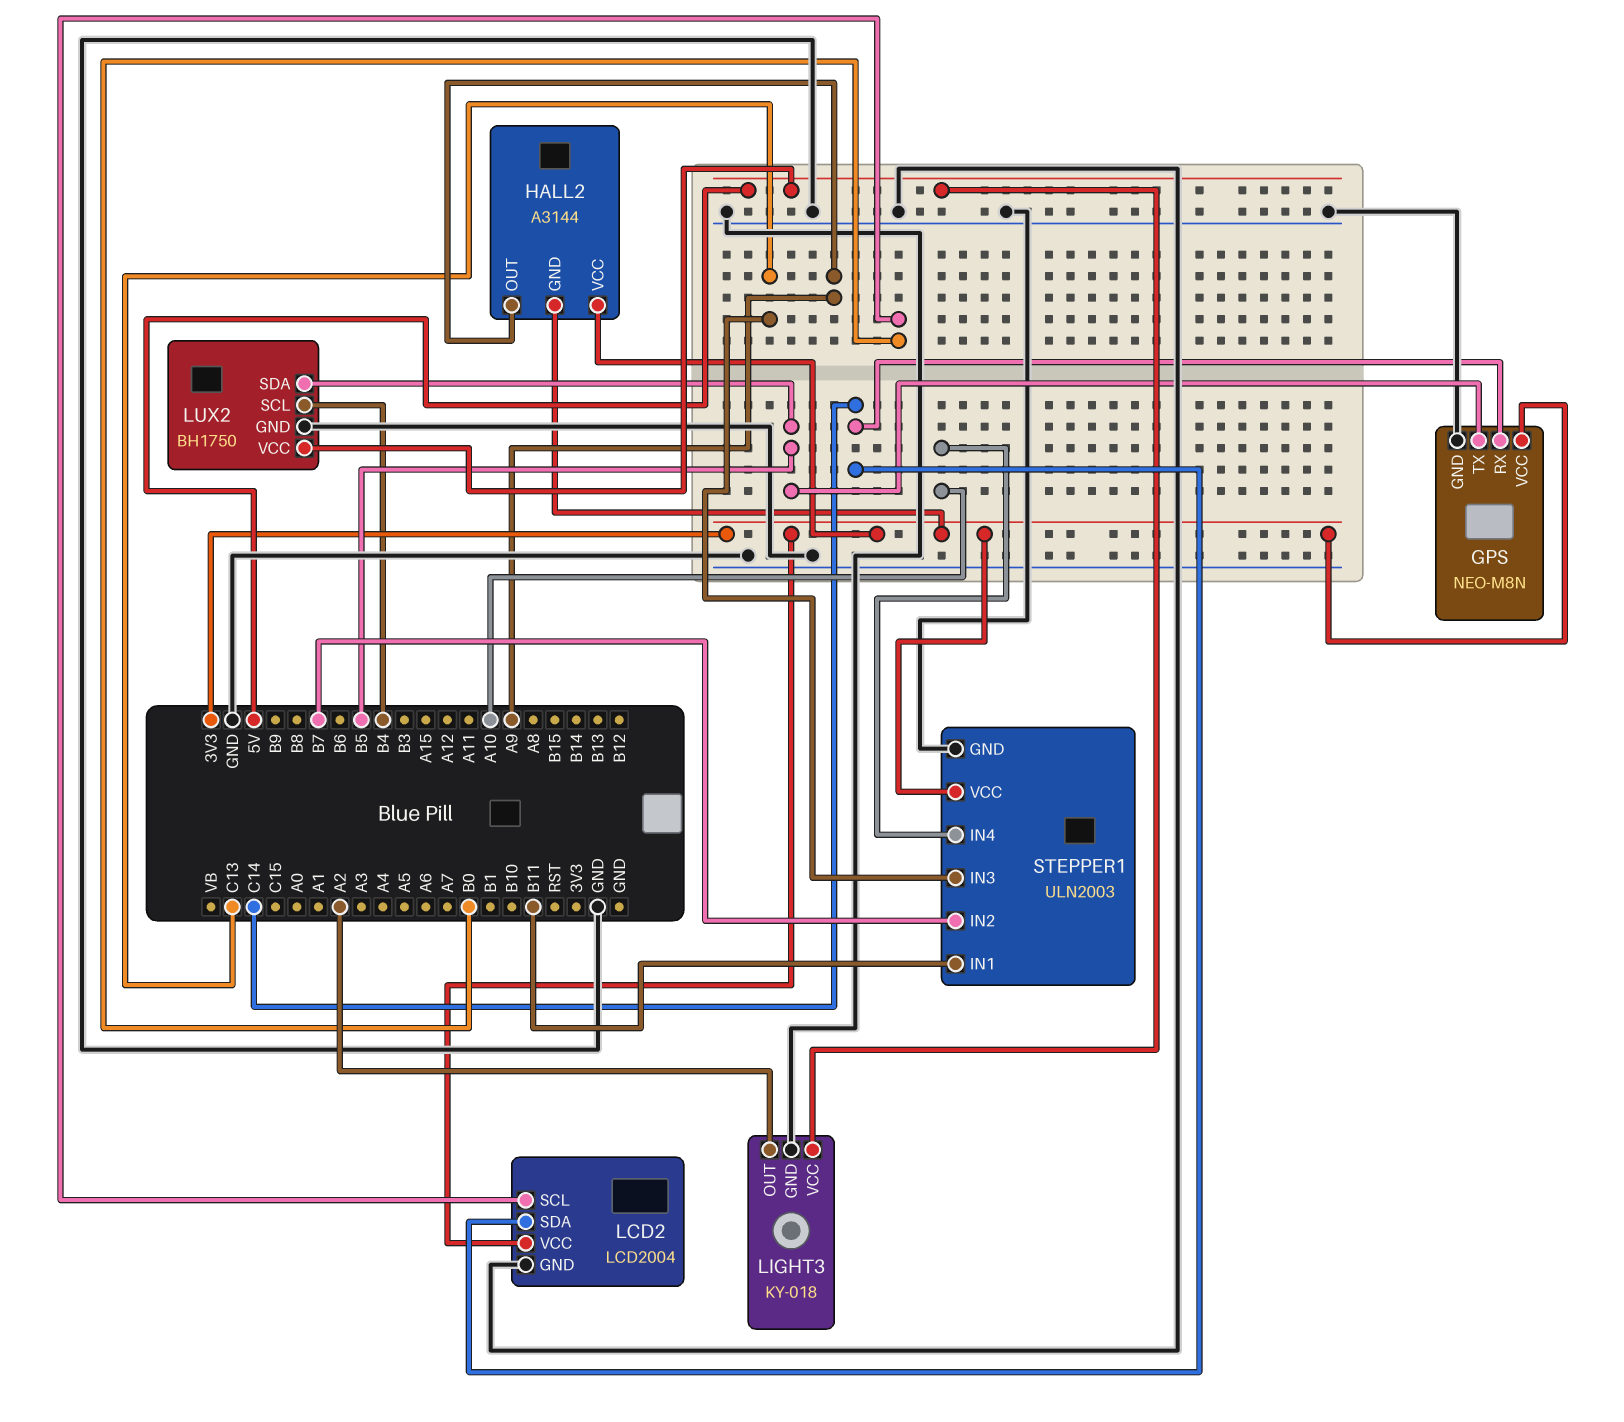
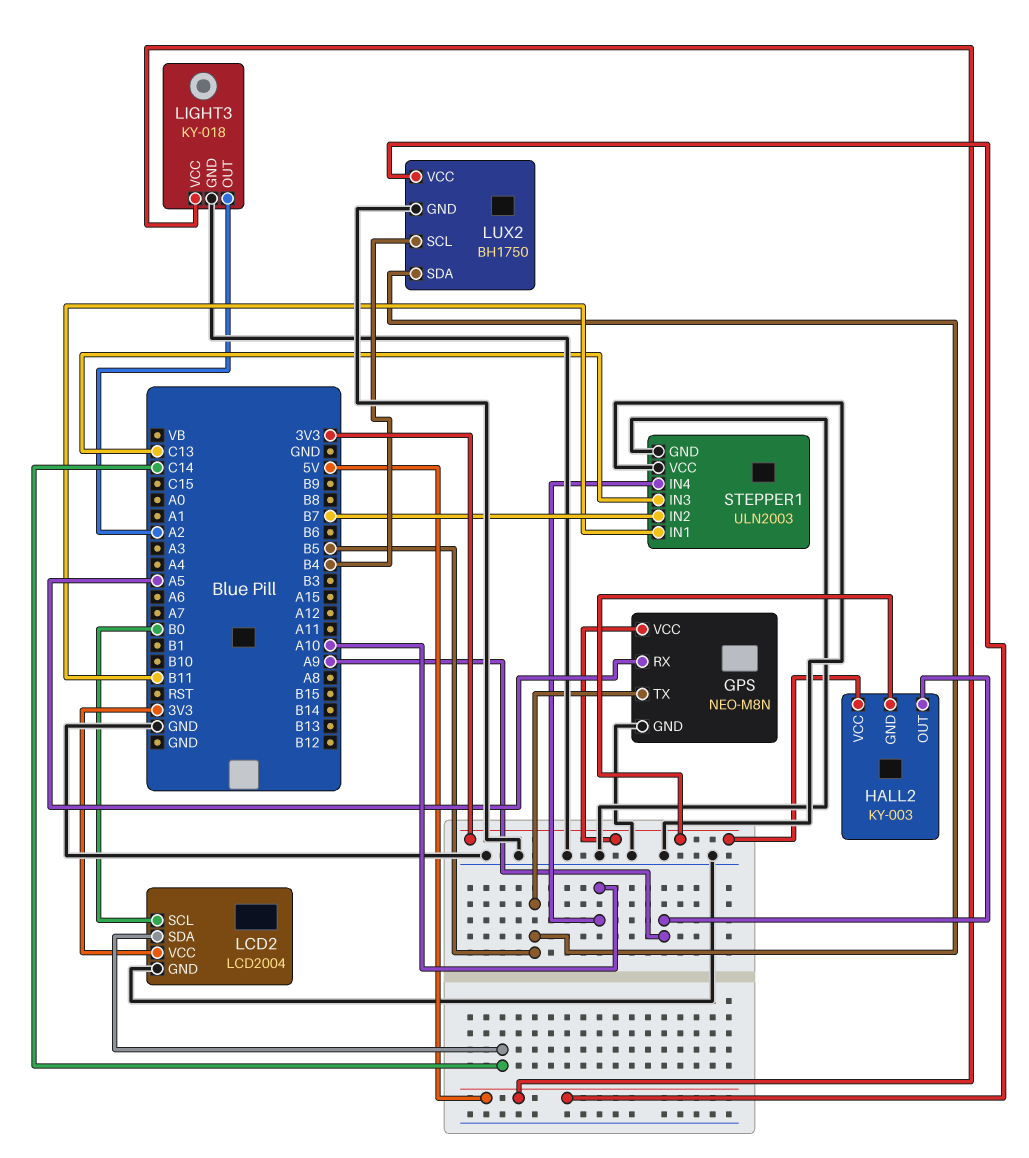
GPS pin RX: C14 -> A5
HALL2: A3144 -> KY-003
STEPPER1 pin VCC: 3V3 -> GND

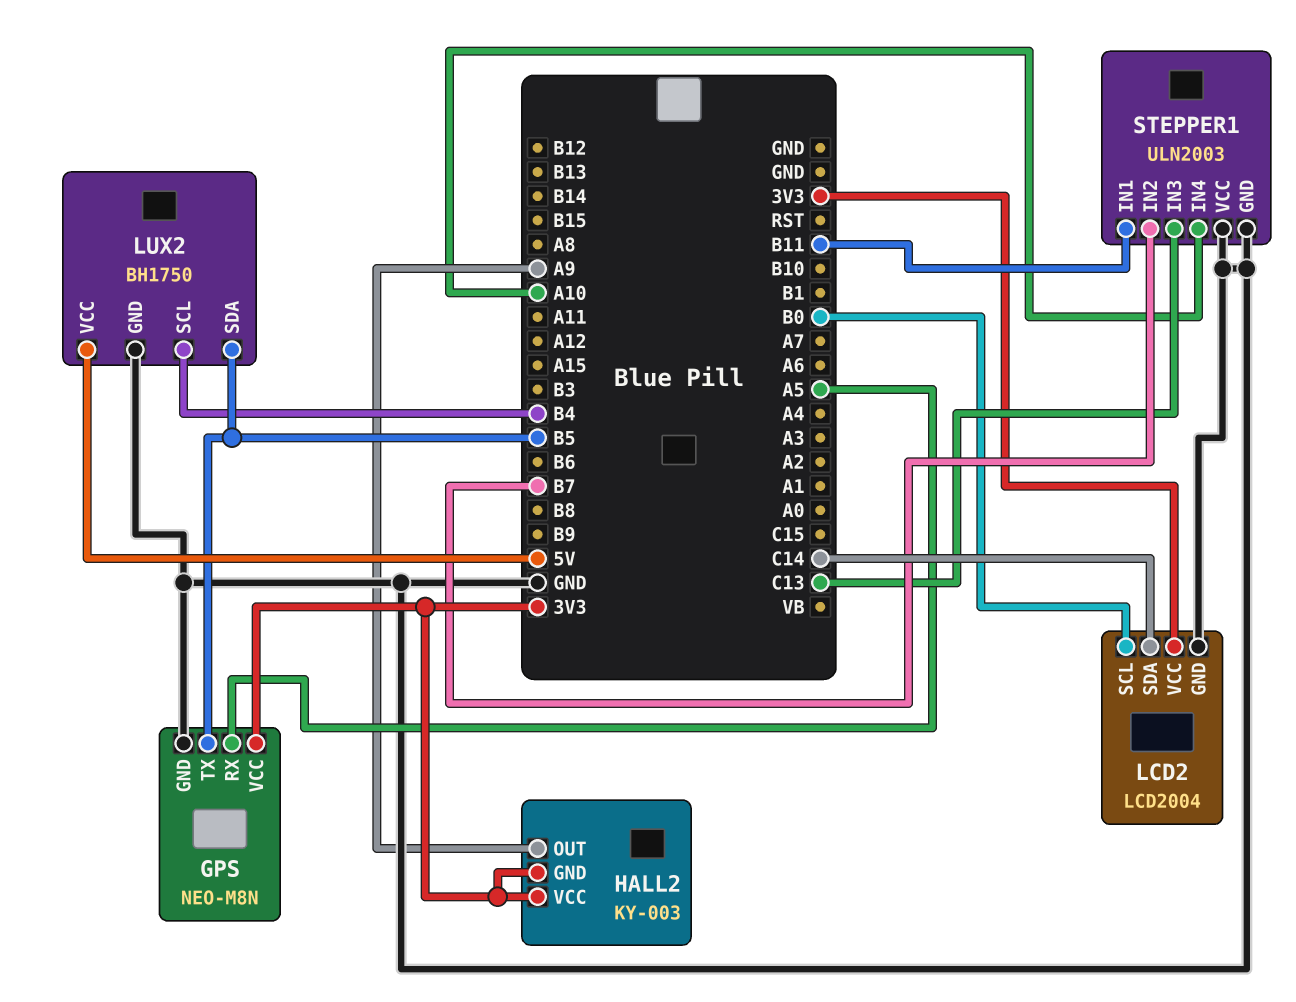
LIGHT3: KY-018 -> none
LIGHT3 pin GND: GND -> none
LIGHT3 pin OUT: A2 -> none
LIGHT3 pin VCC: 5V -> none

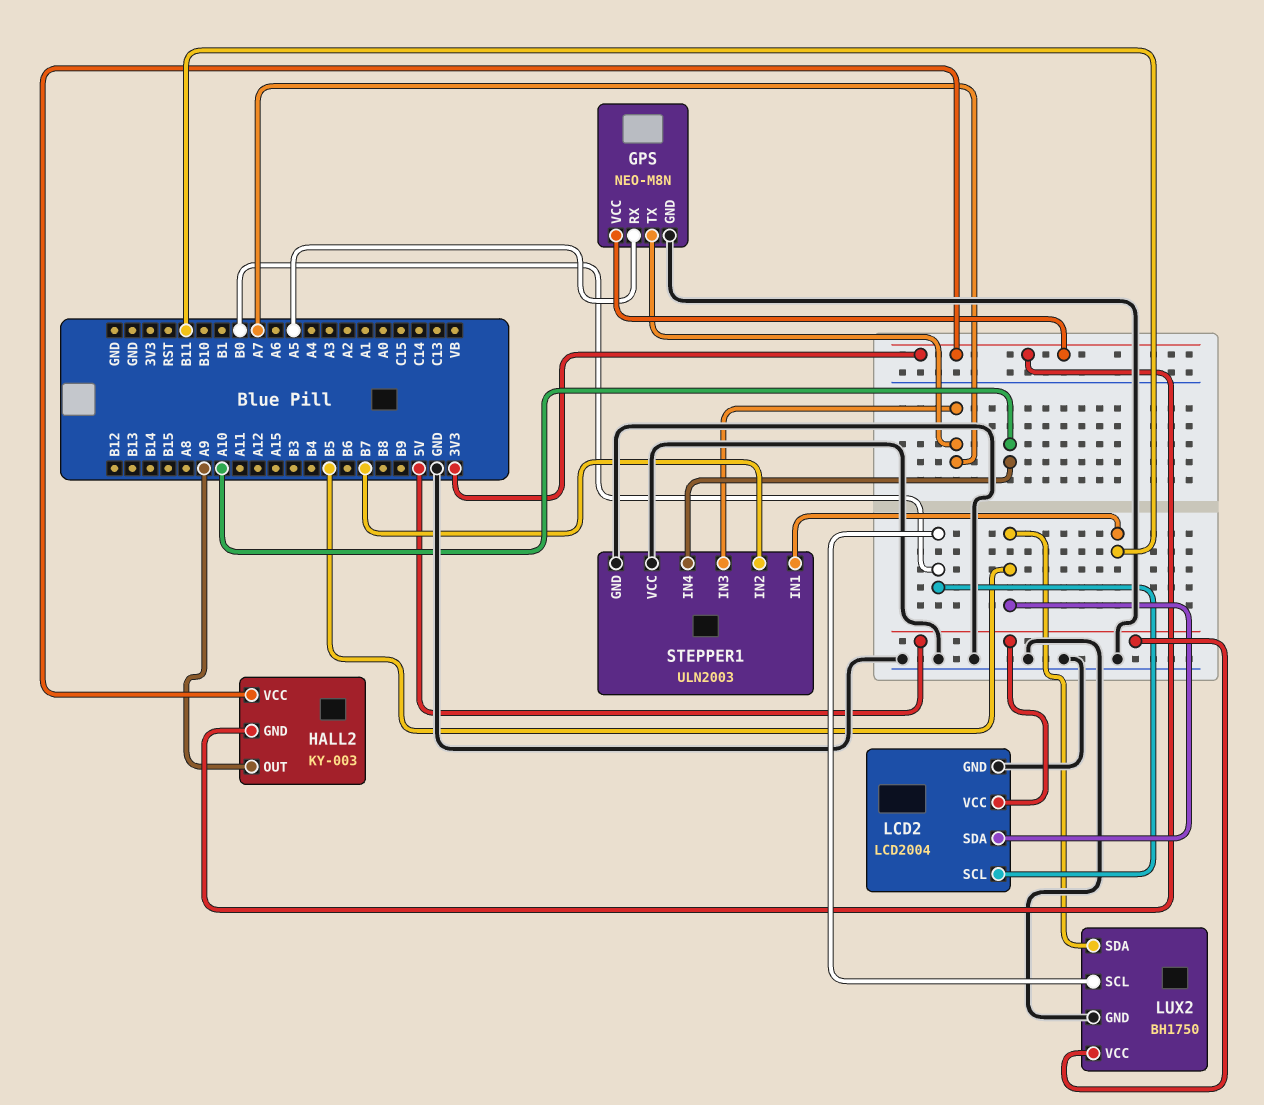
GPS pin TX: B5 -> A7
LCD2 pin SDA: C14 -> B5
LCD2 pin VCC: 3V3 -> 5V
LUX2 pin SCL: B4 -> B0
STEPPER1 pin IN3: C13 -> A7

